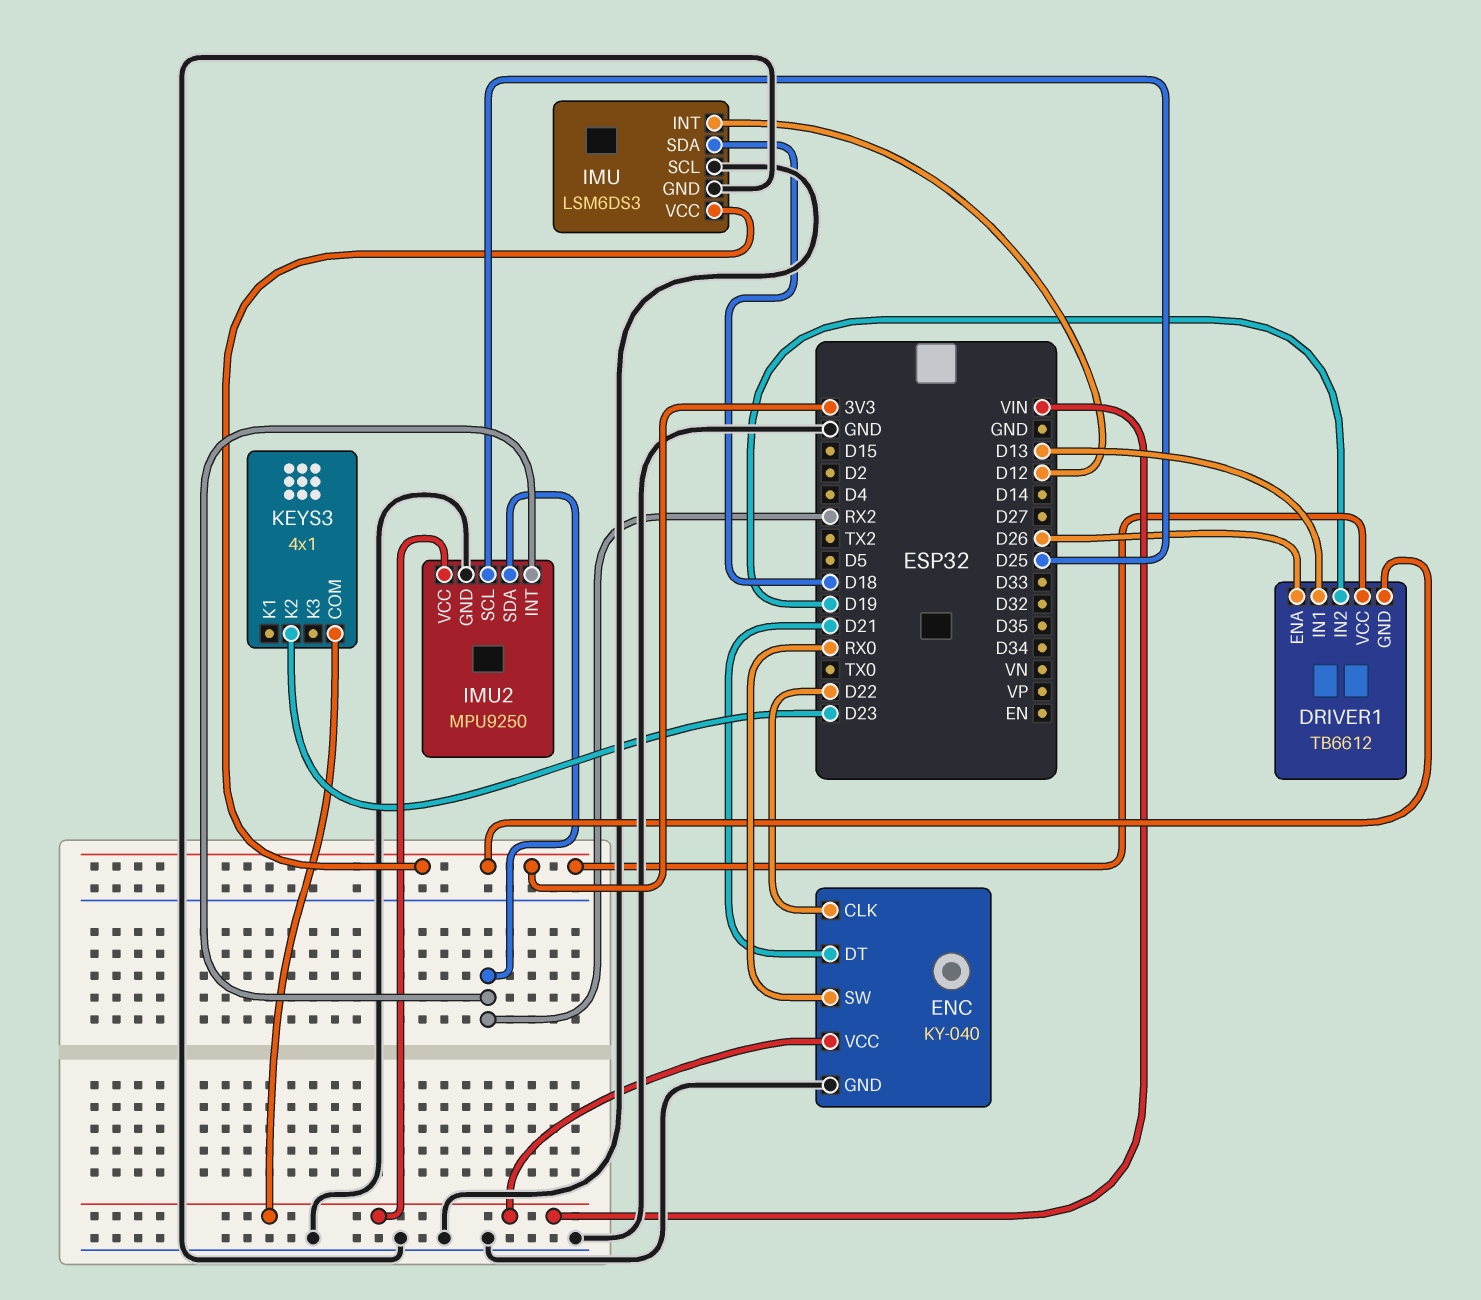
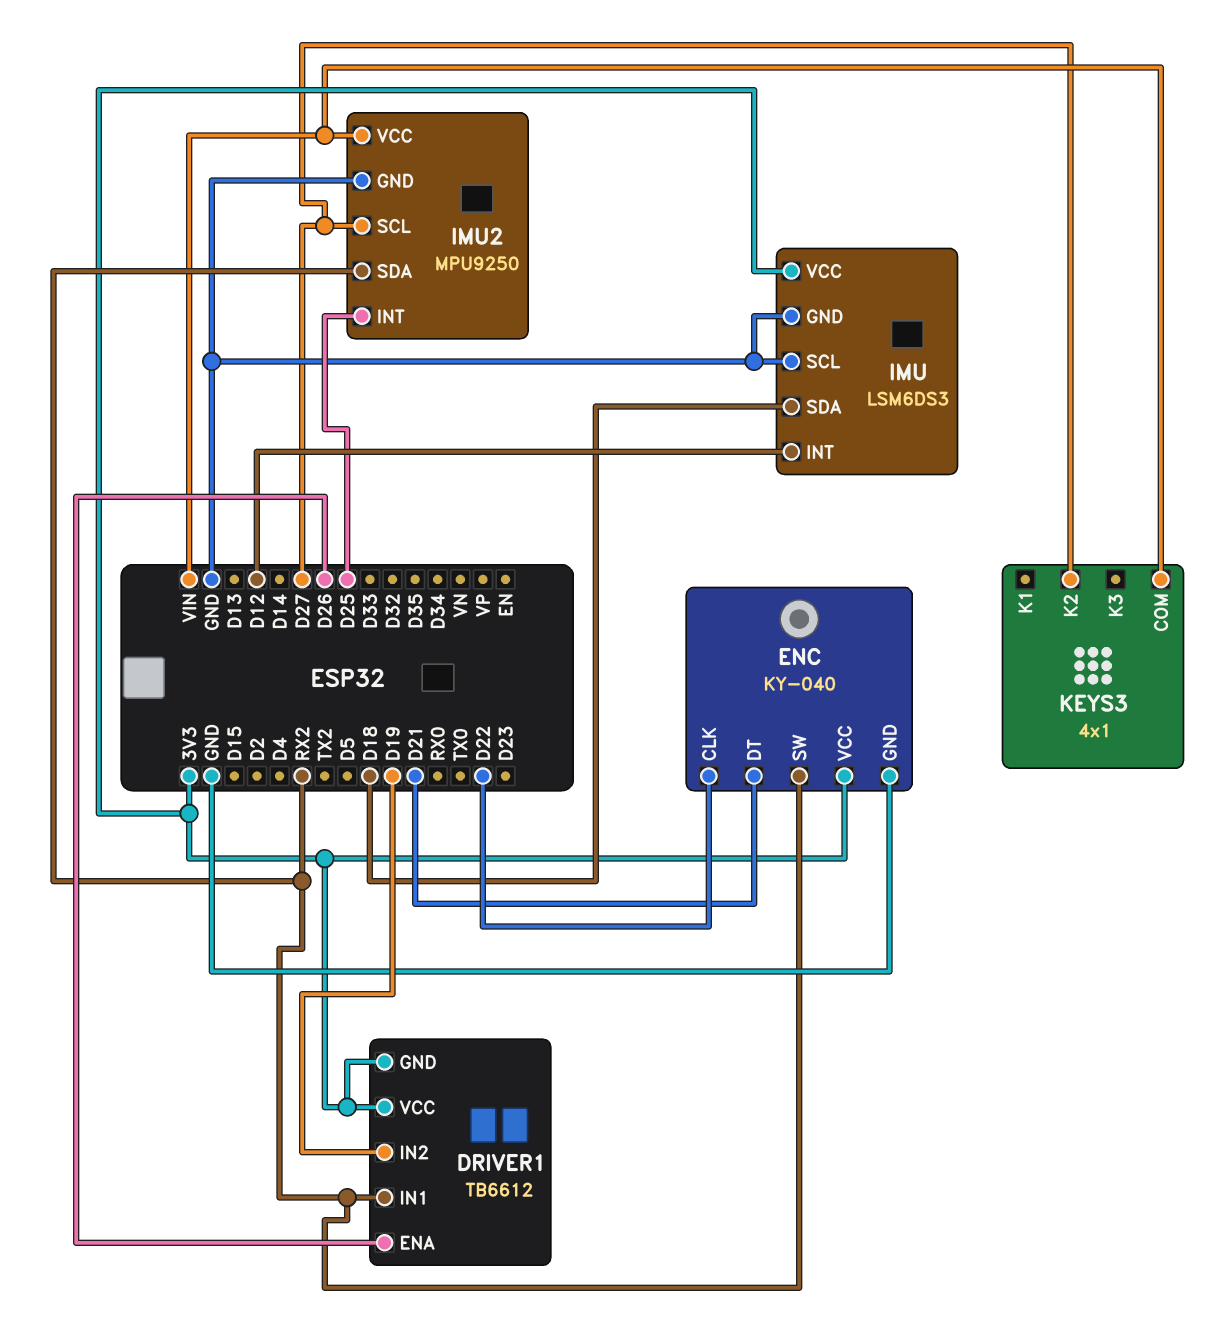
DRIVER1 pin IN1: D13 -> RX2
ENC pin SW: RX0 -> RX2
ENC pin VCC: VIN -> 3V3
IMU2 pin INT: RX2 -> D25
IMU2 pin SCL: D25 -> D27
KEYS3 pin K2: D23 -> D27

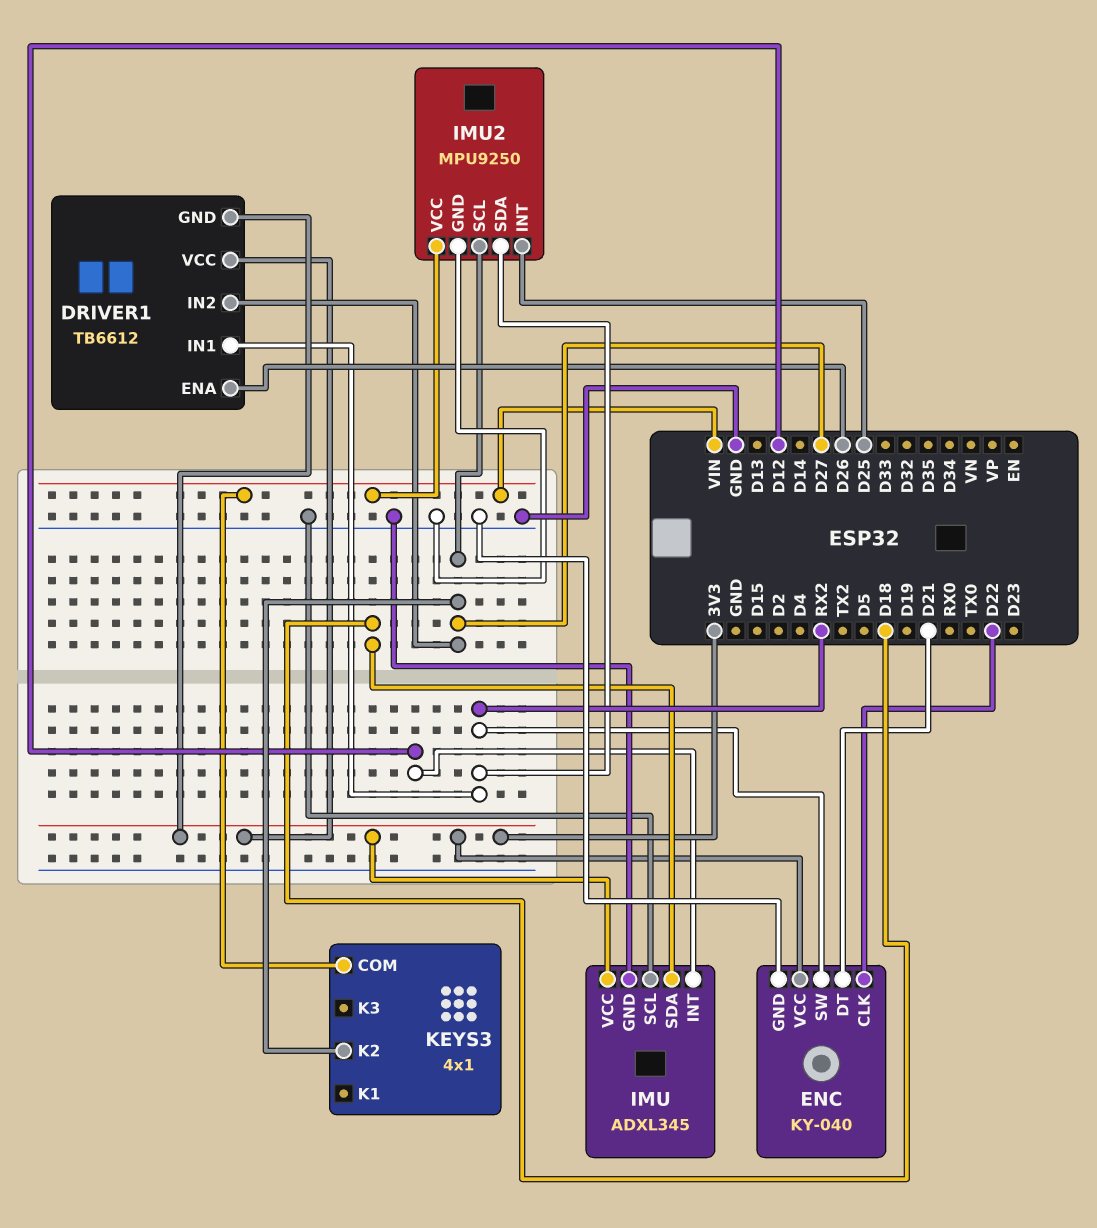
DRIVER1 pin IN2: D19 -> D27
IMU: LSM6DS3 -> ADXL345

